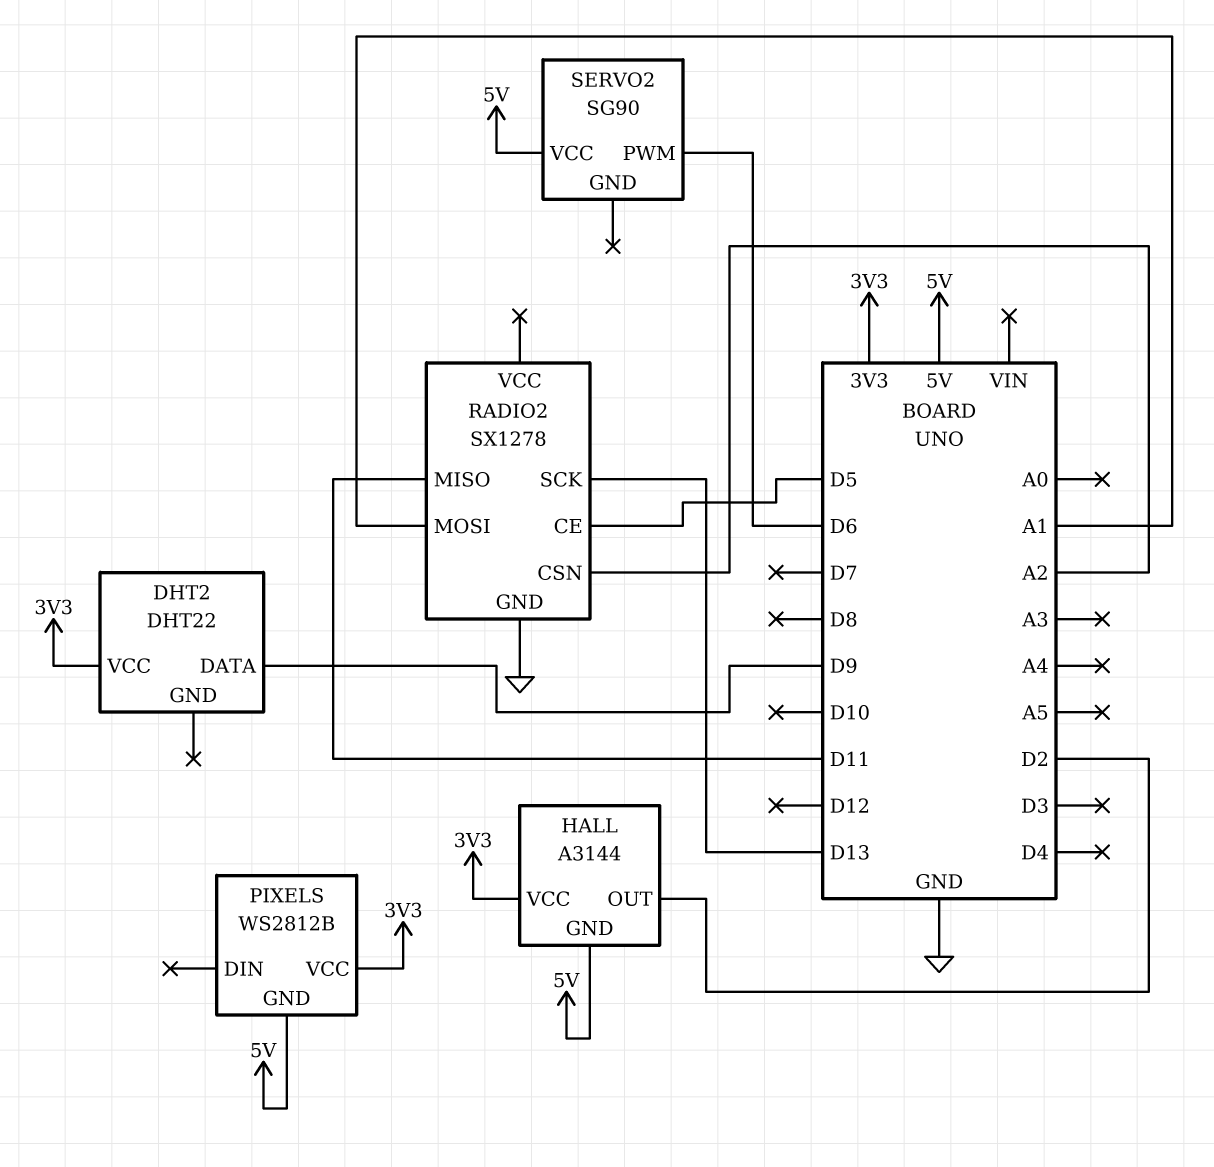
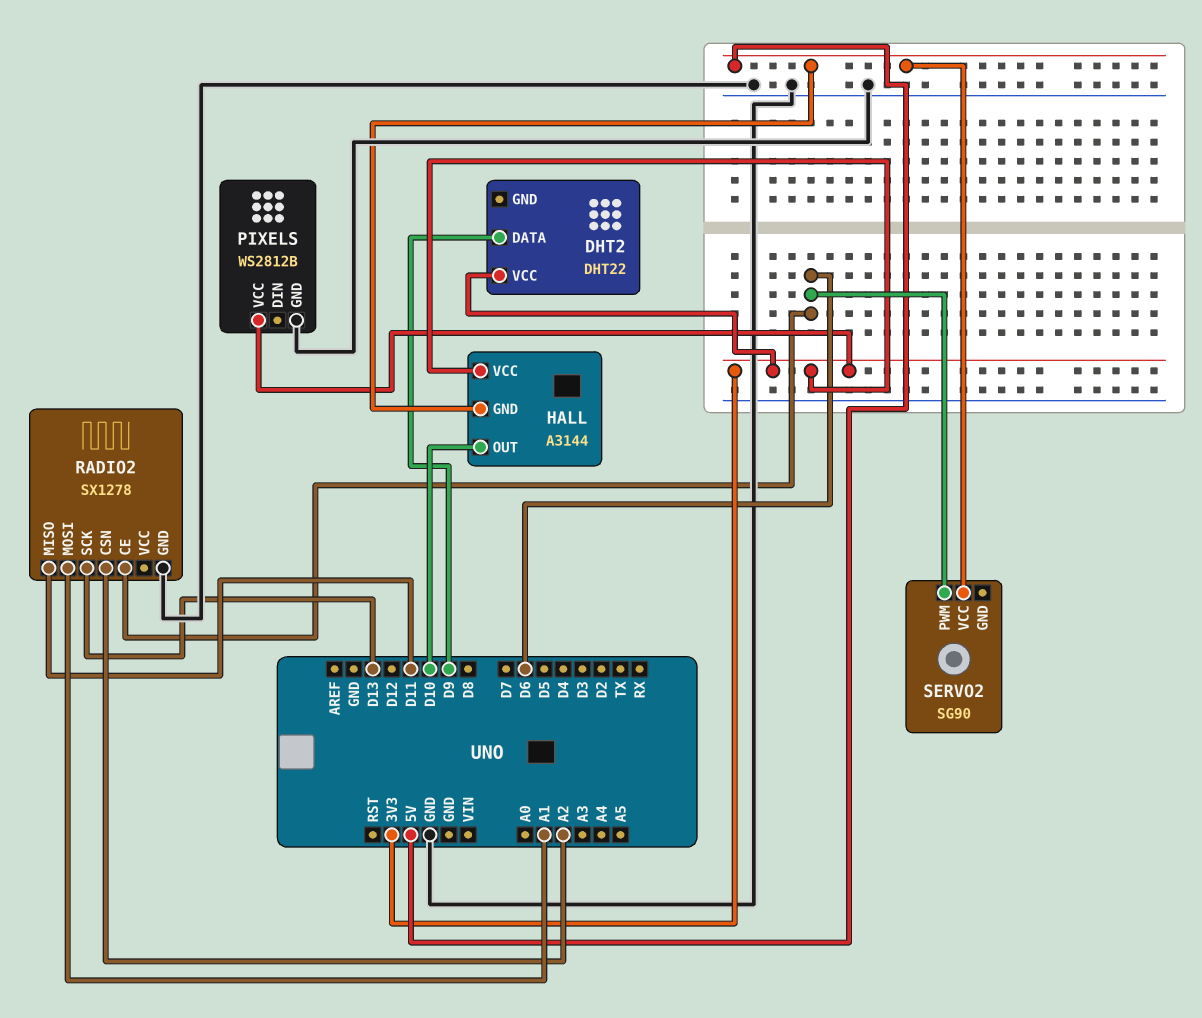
HALL pin OUT: D2 -> D10
PIXELS pin GND: 5V -> GND
RADIO2 pin CE: D5 -> D6

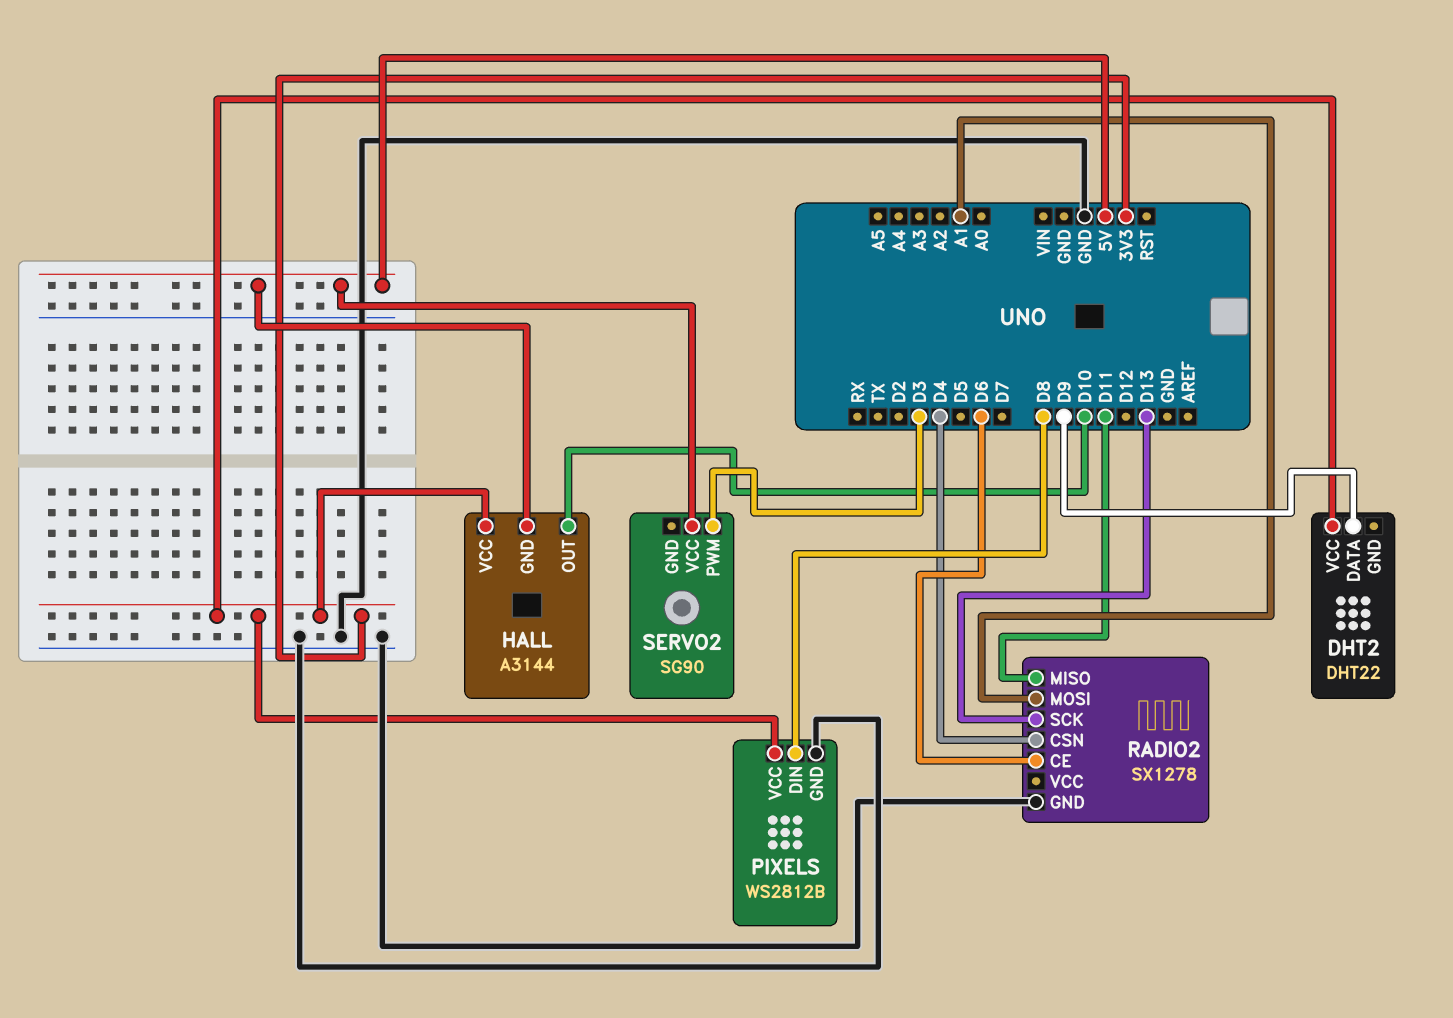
PIXELS pin DIN: none -> D8
RADIO2 pin CSN: A2 -> D4
SERVO2 pin PWM: D6 -> D3

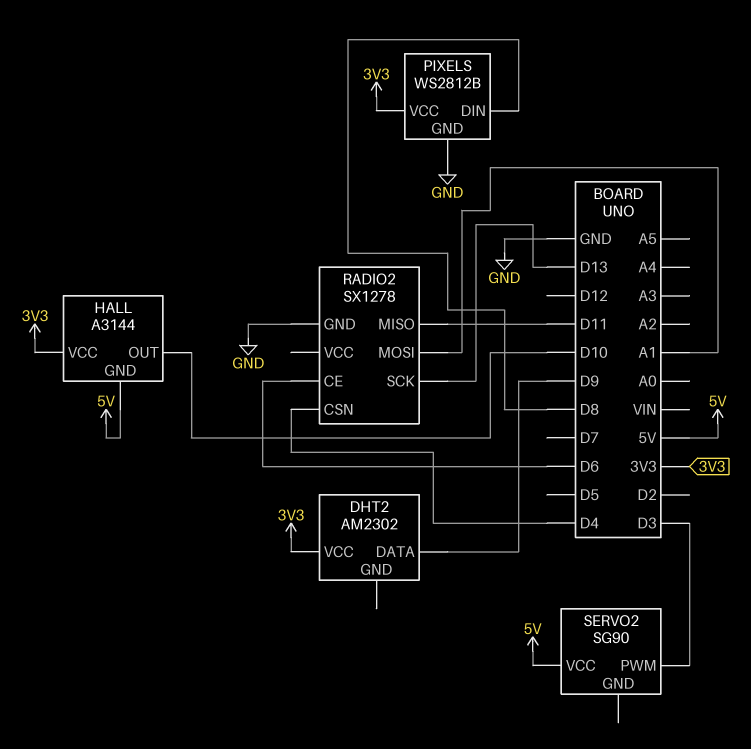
DHT2: DHT22 -> AM2302

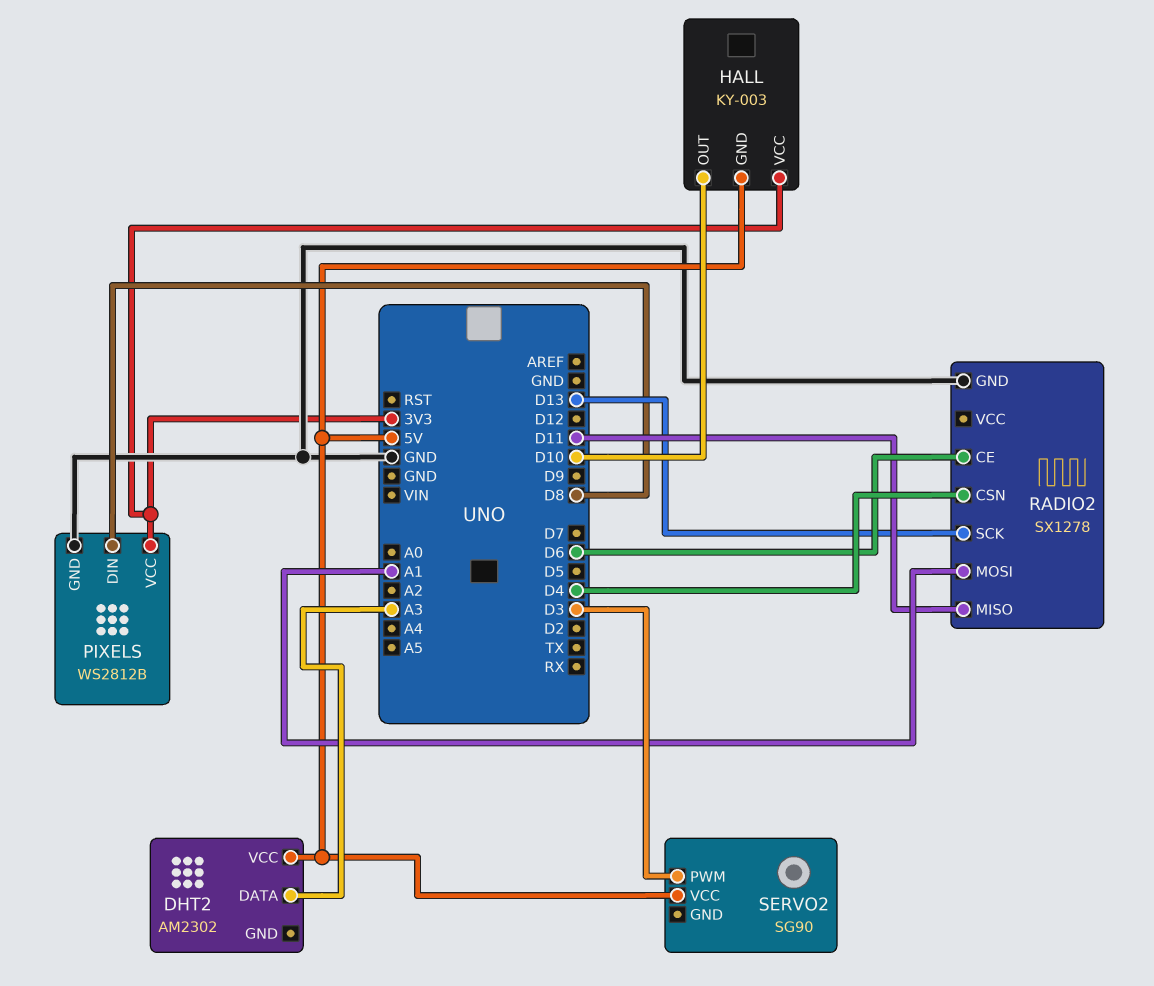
DHT2 pin DATA: D9 -> A3
DHT2 pin VCC: 3V3 -> 5V
HALL: A3144 -> KY-003

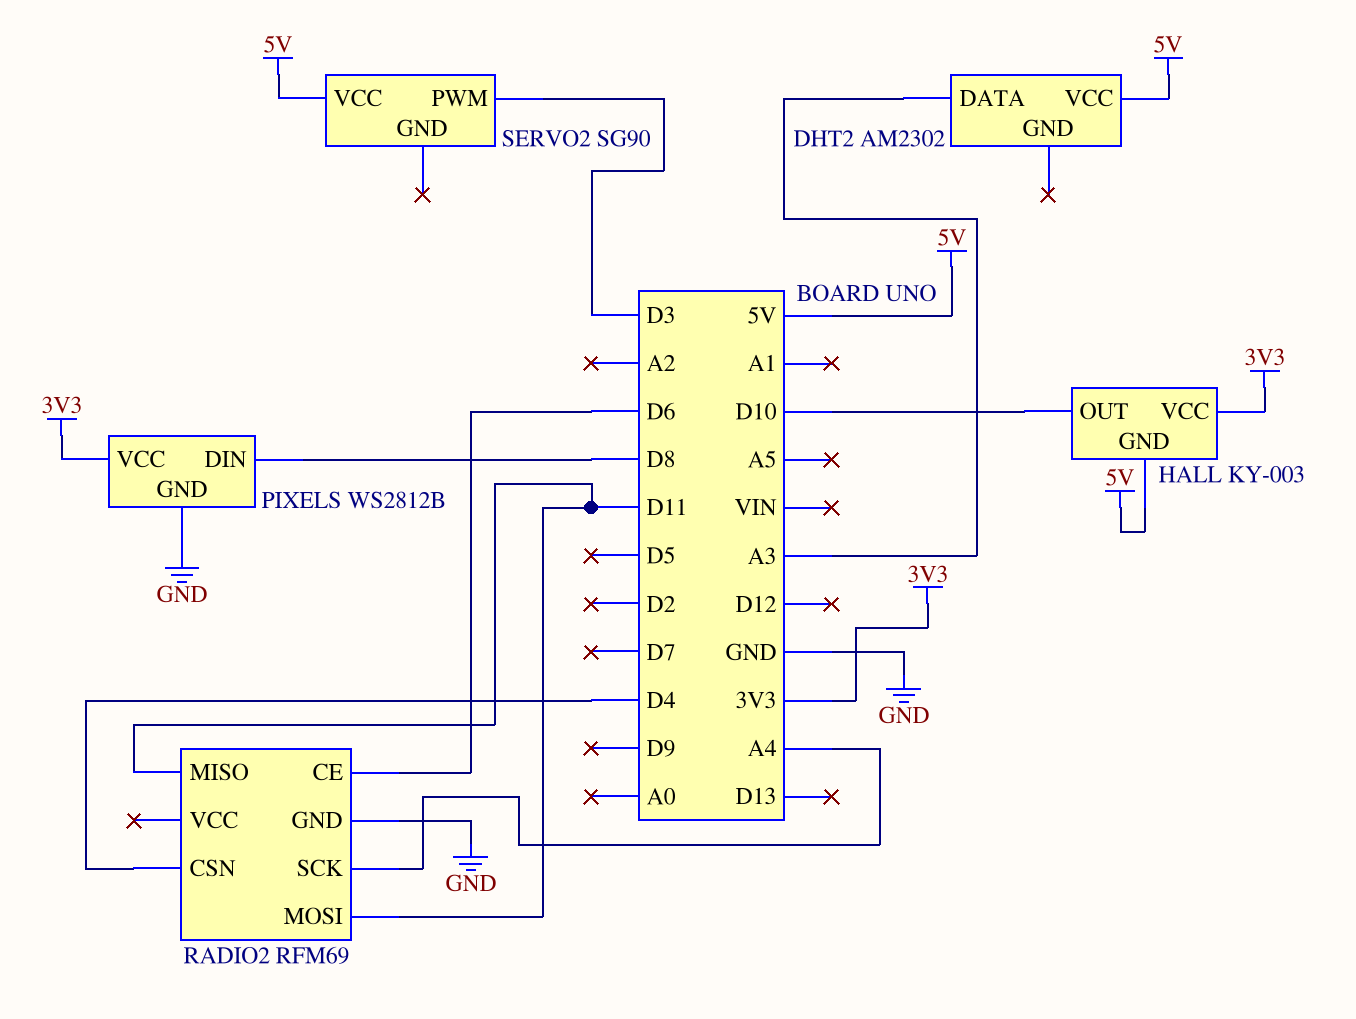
RADIO2: SX1278 -> RFM69
RADIO2 pin MOSI: A1 -> D11
RADIO2 pin SCK: D13 -> A4

